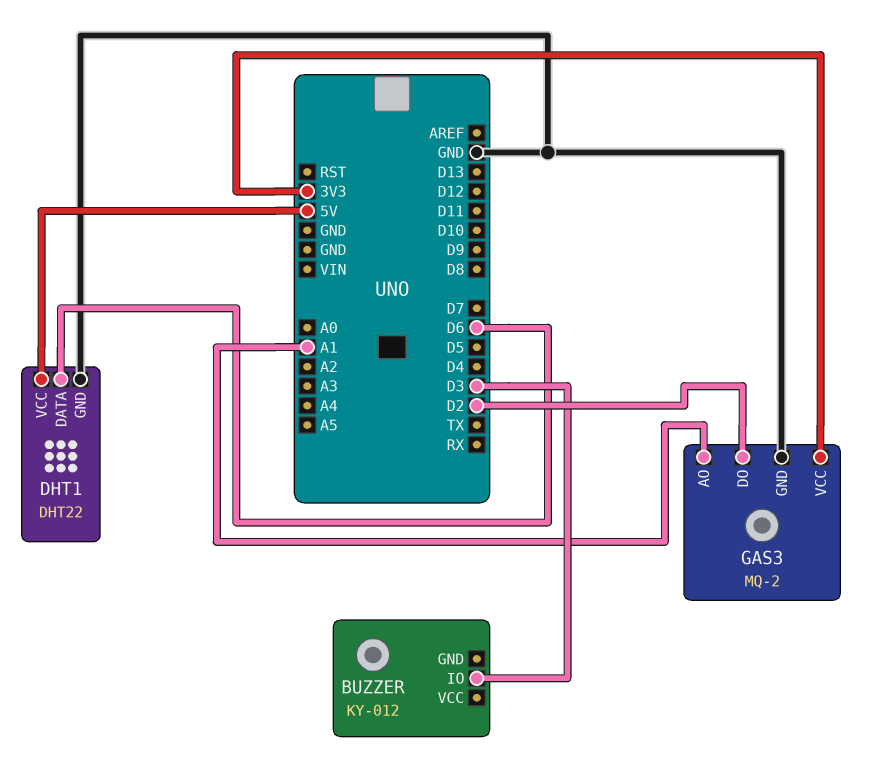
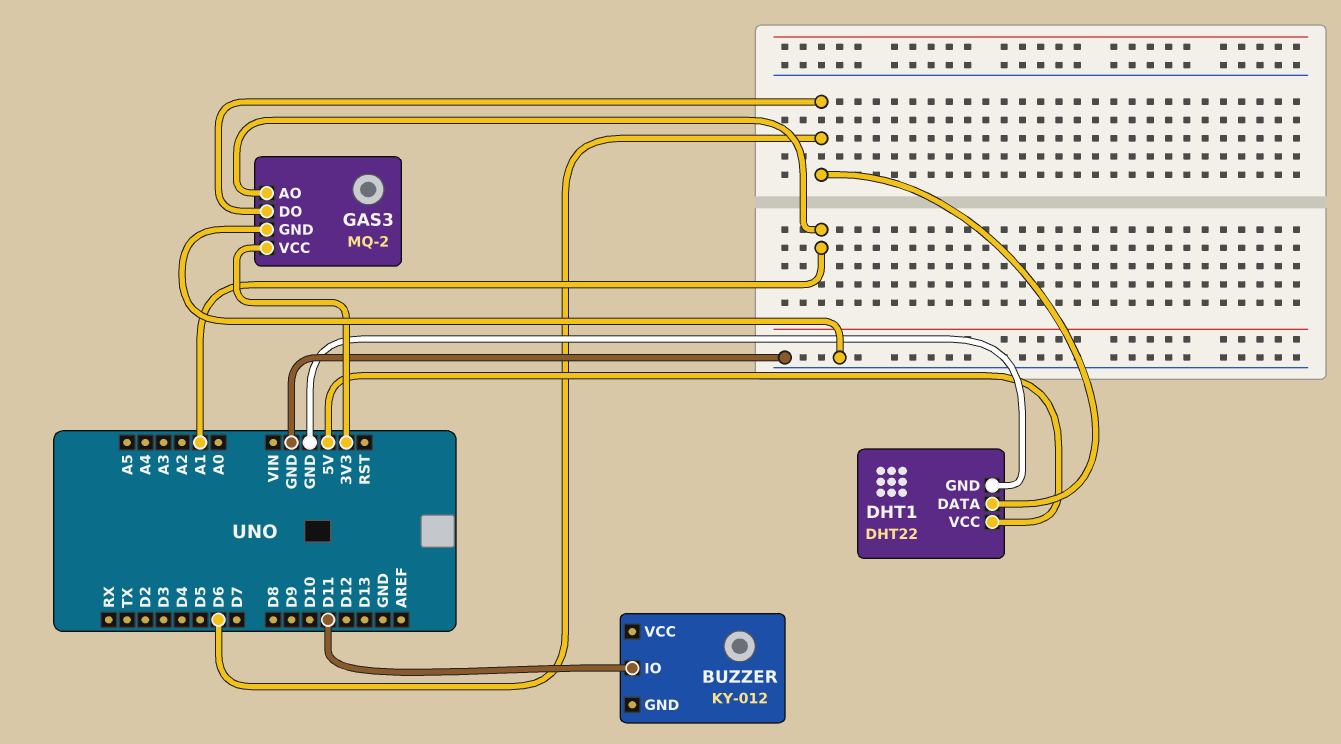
BUZZER pin IO: D3 -> D11
GAS3 pin DO: D2 -> D6

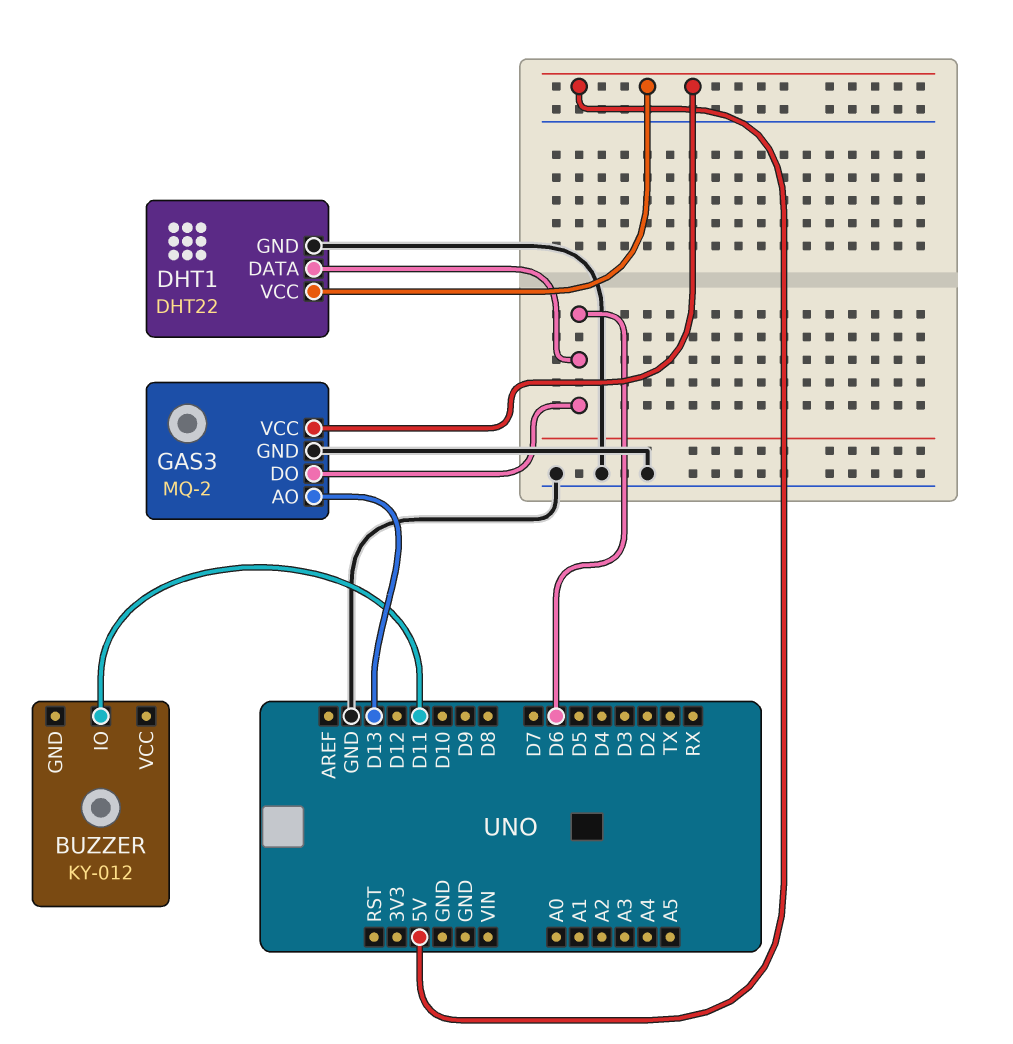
GAS3 pin AO: A1 -> D13
GAS3 pin VCC: 3V3 -> 5V

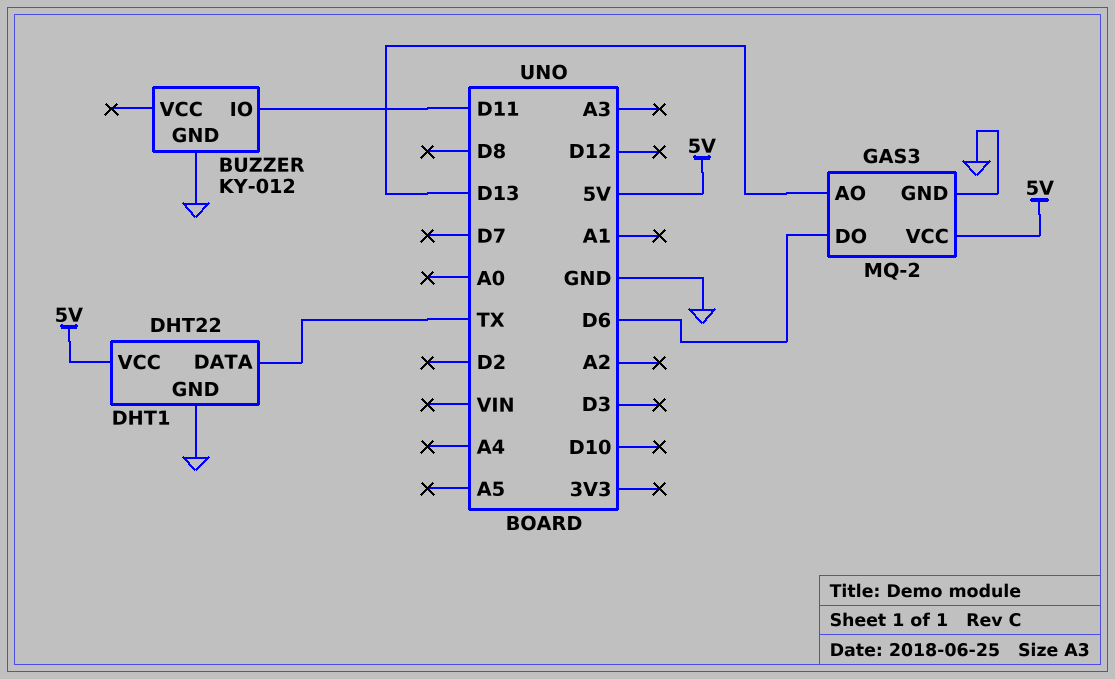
BUZZER pin GND: none -> GND
DHT1 pin DATA: D6 -> TX

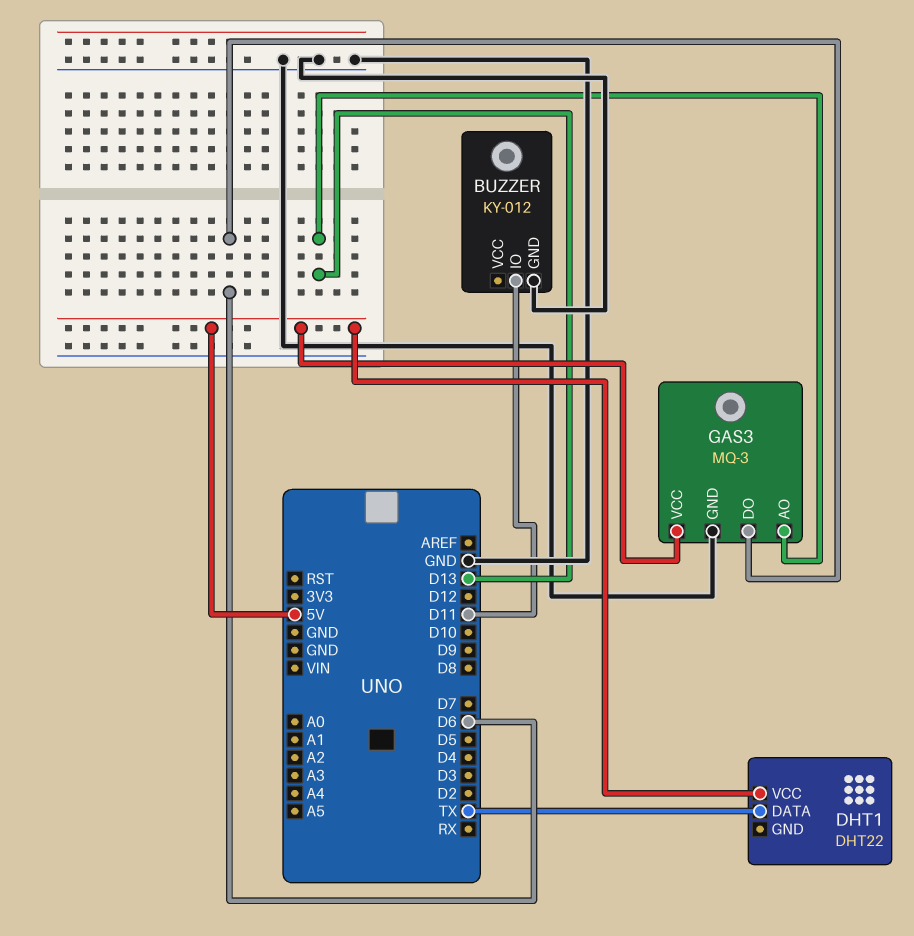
DHT1 pin GND: GND -> none
GAS3: MQ-2 -> MQ-3

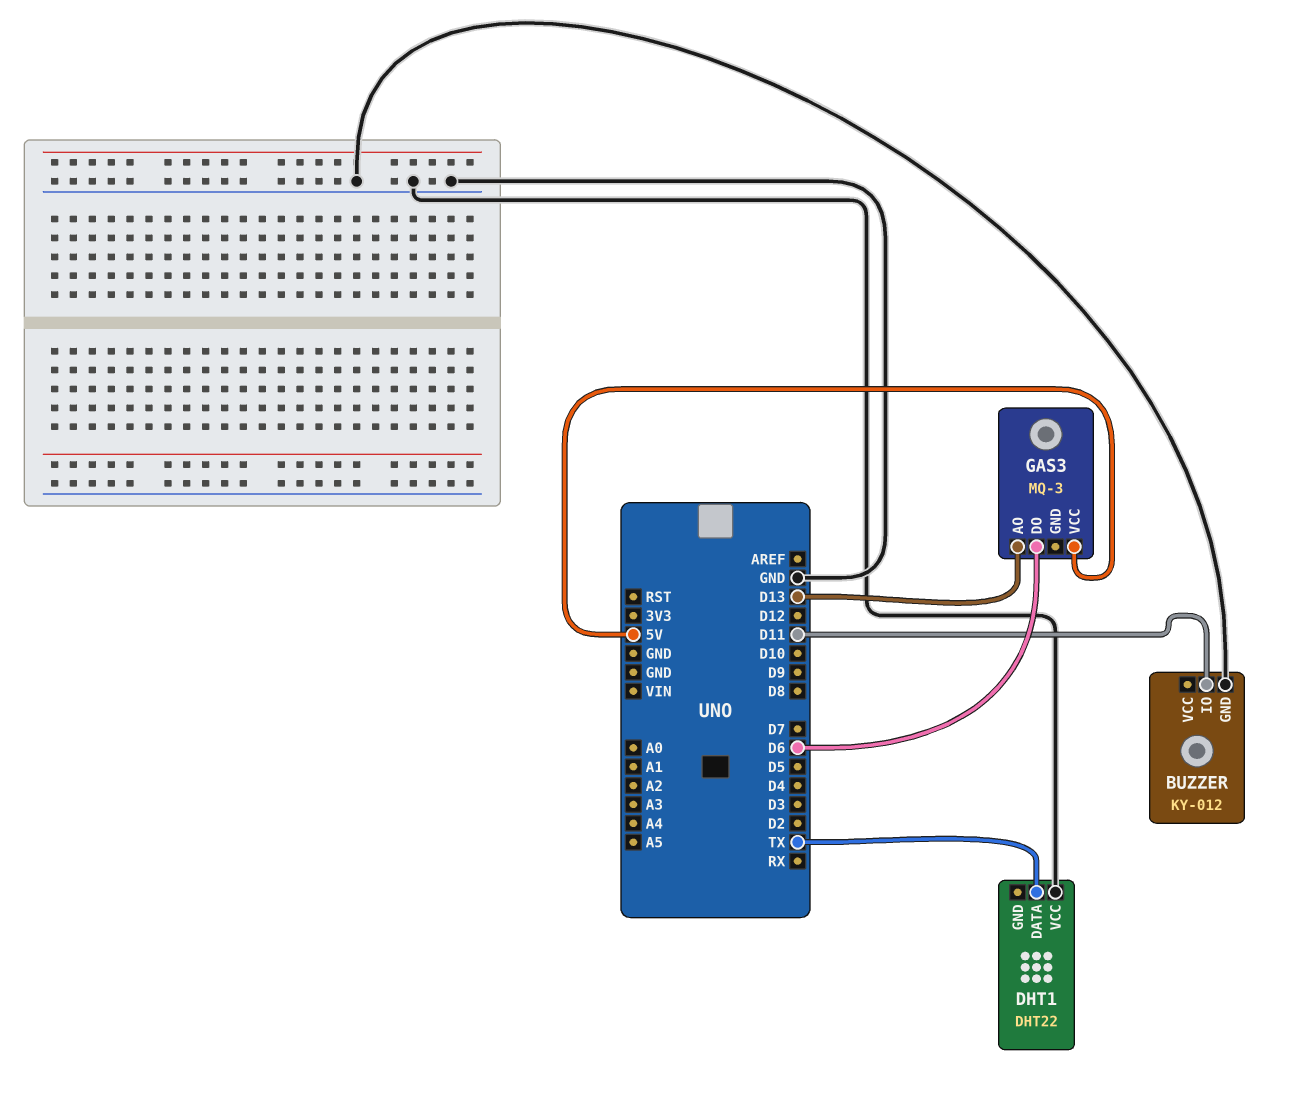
DHT1 pin VCC: 5V -> GND
GAS3 pin GND: GND -> none

